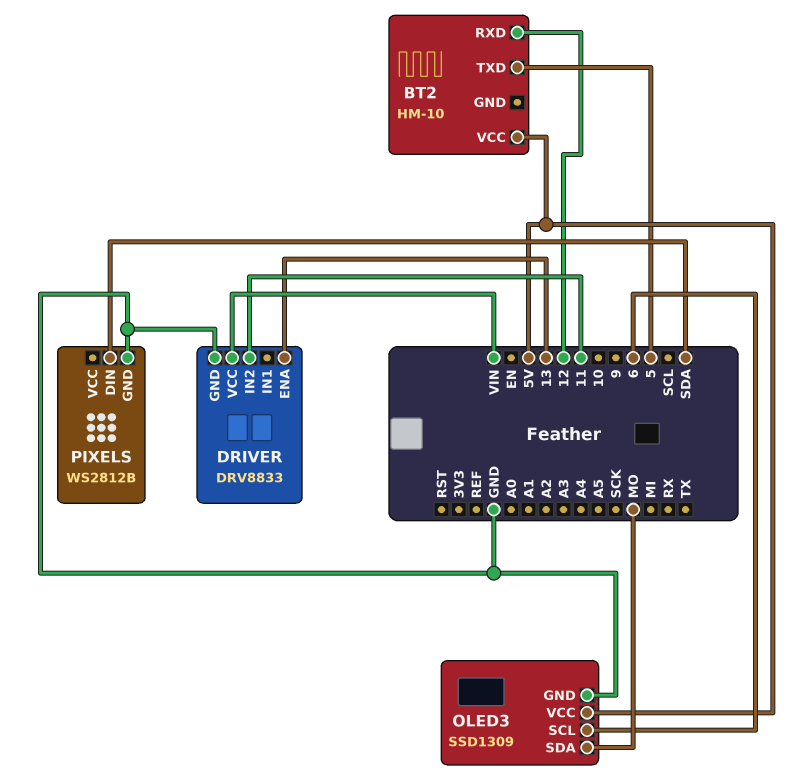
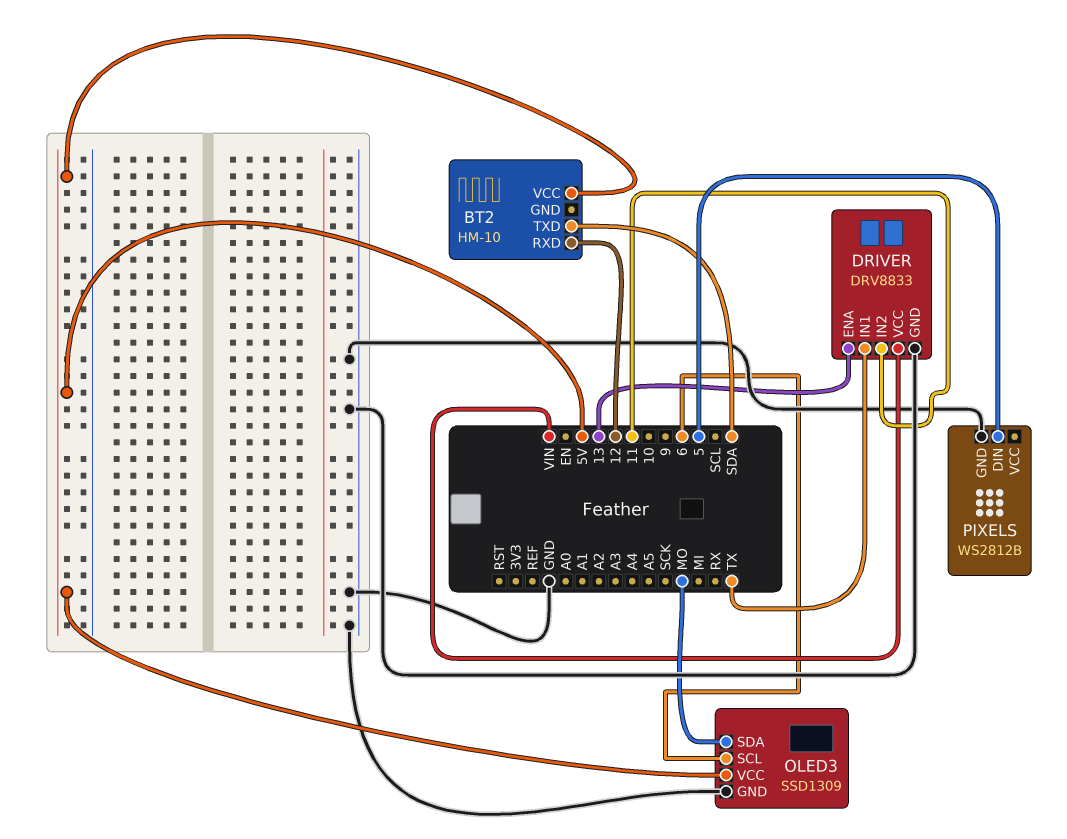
BT2 pin TXD: 5 -> SDA
DRIVER pin IN1: none -> TX
PIXELS pin DIN: SDA -> 5

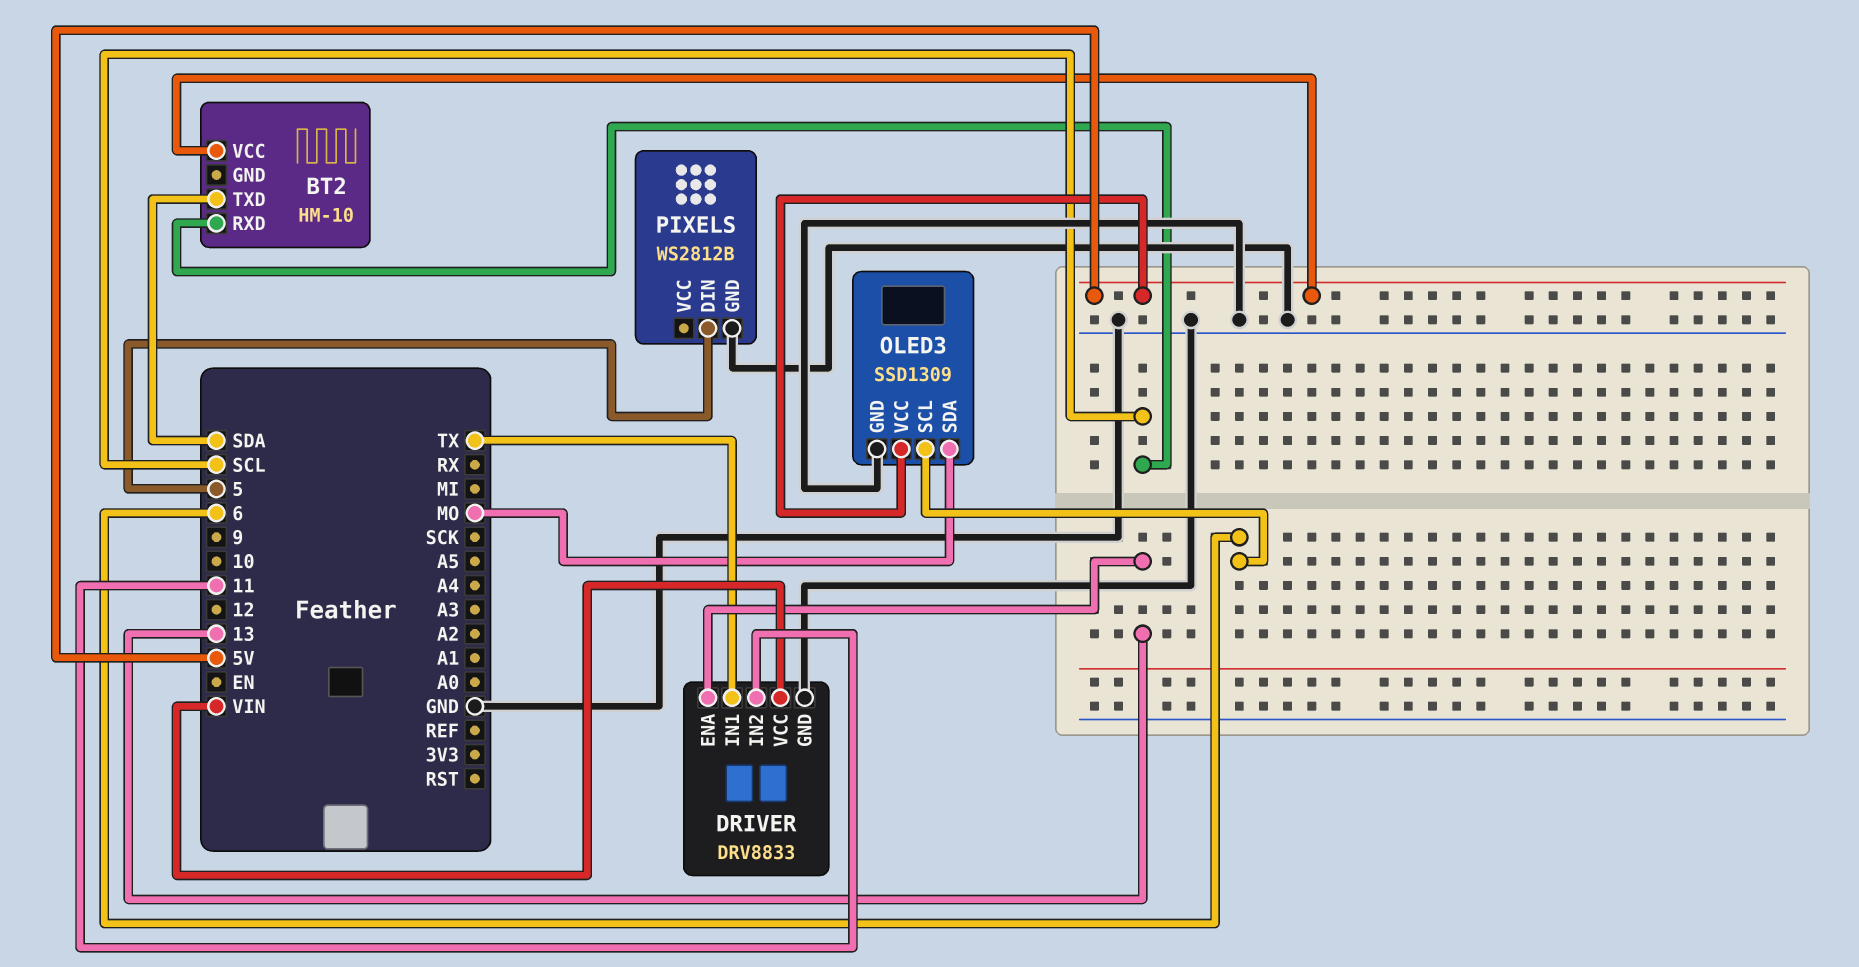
BT2 pin RXD: 12 -> SCL

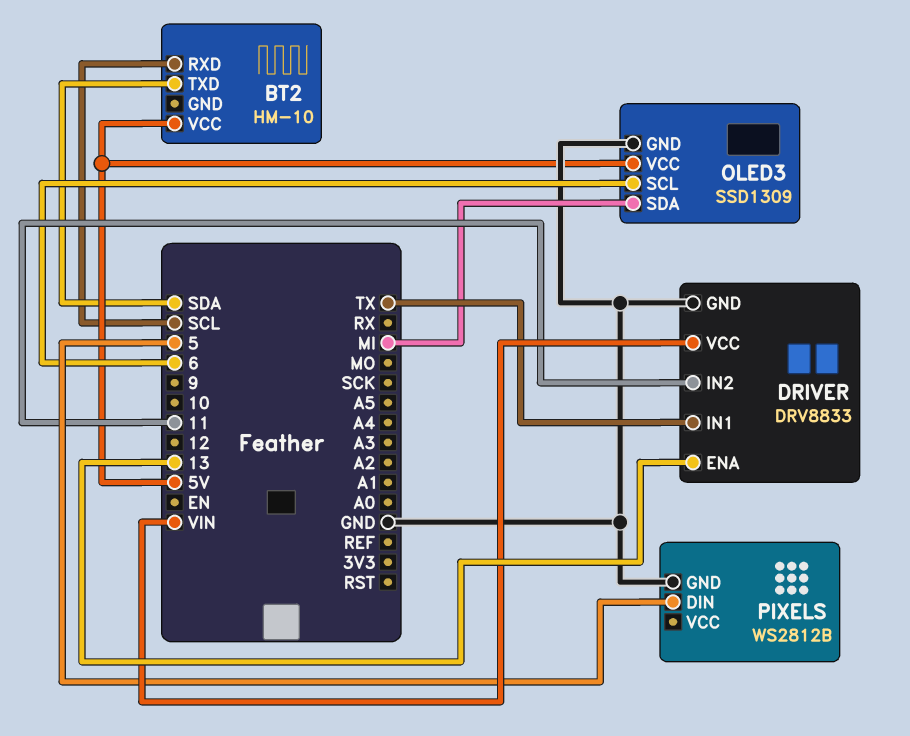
OLED3 pin SDA: MO -> MI

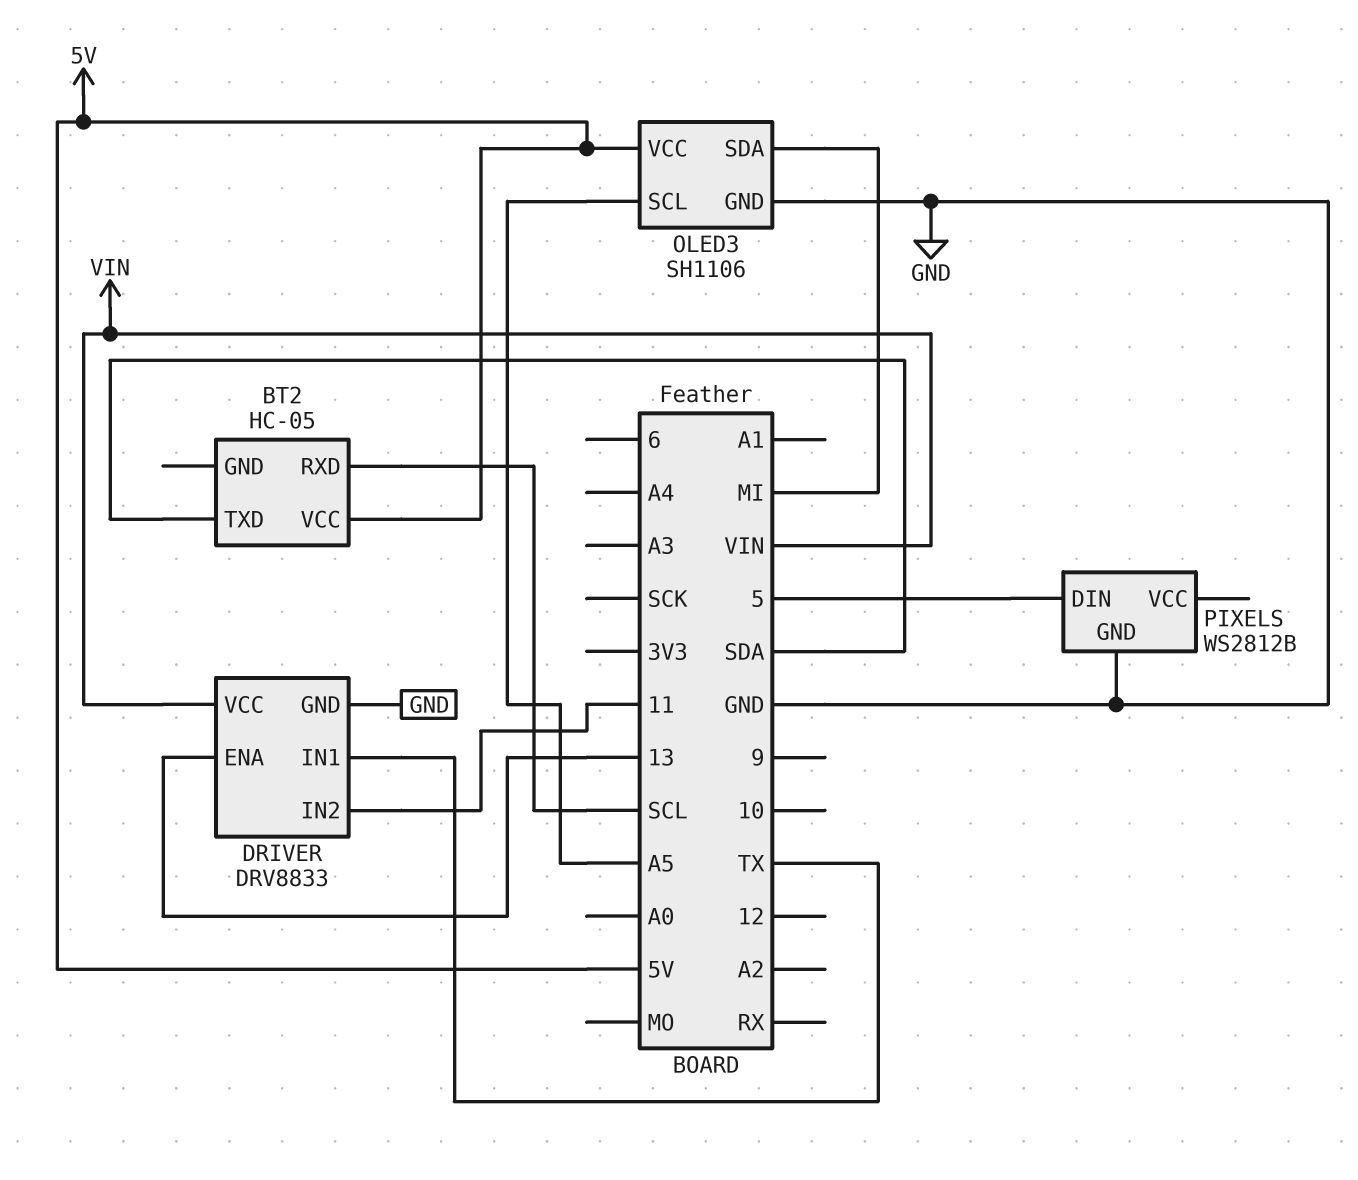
BT2: HM-10 -> HC-05
OLED3: SSD1309 -> SH1106
OLED3 pin SCL: 6 -> A5

